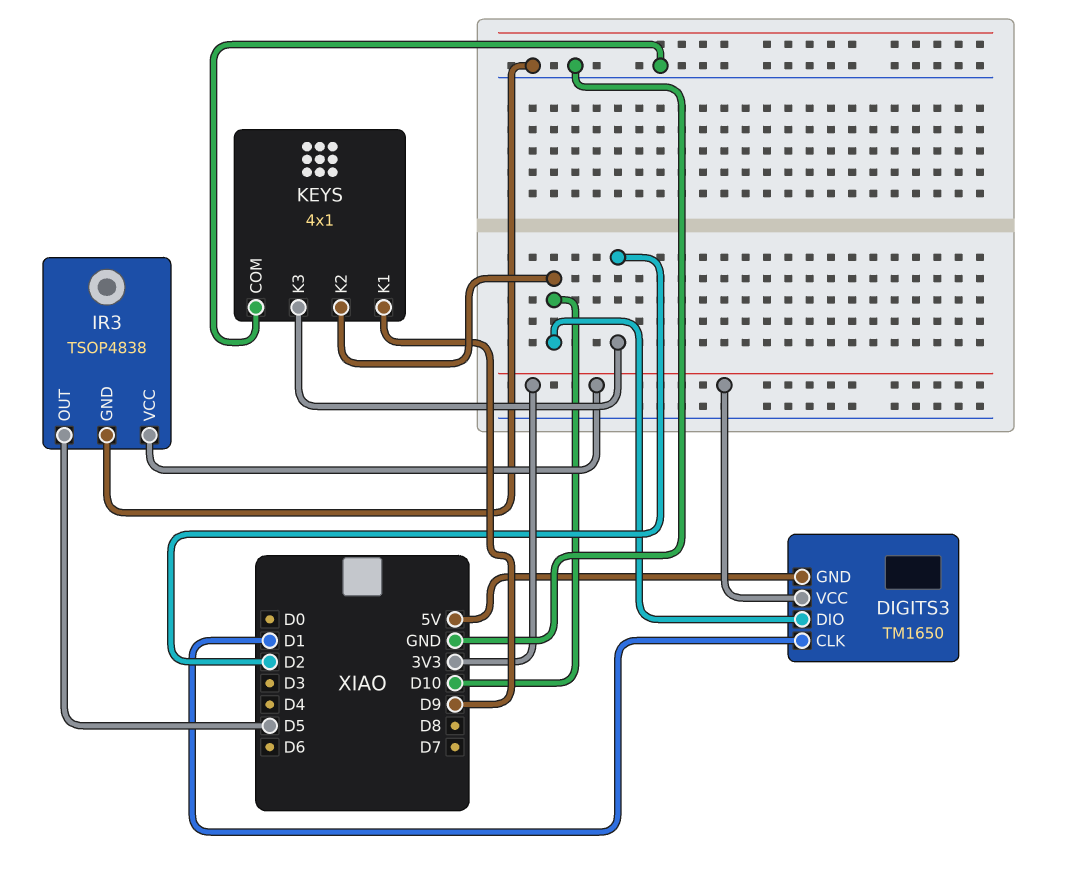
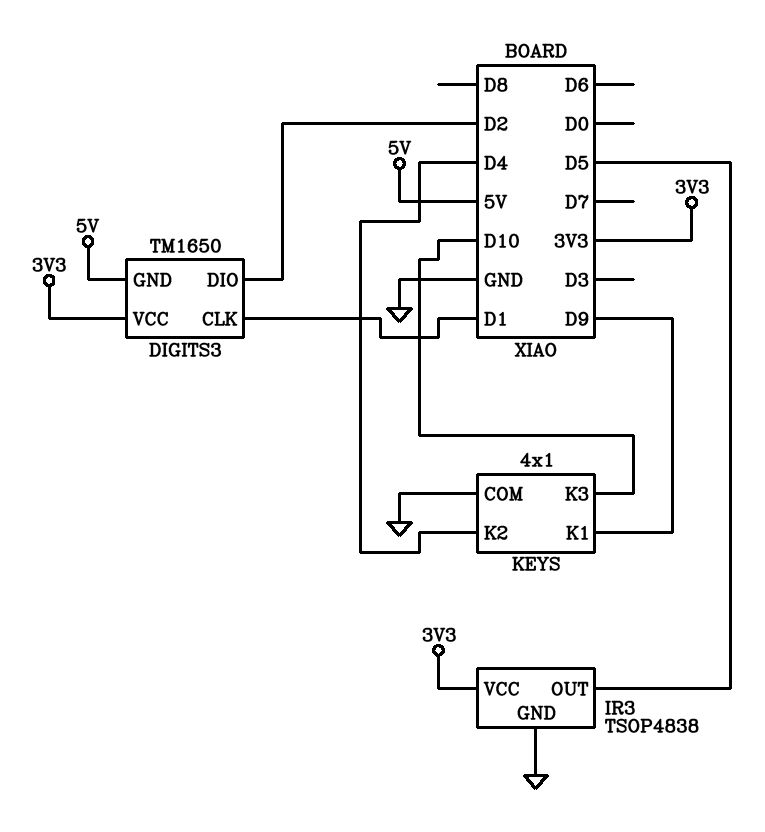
DIGITS3 pin DIO: D10 -> D2
KEYS pin K2: D10 -> D4
KEYS pin K3: D2 -> D10

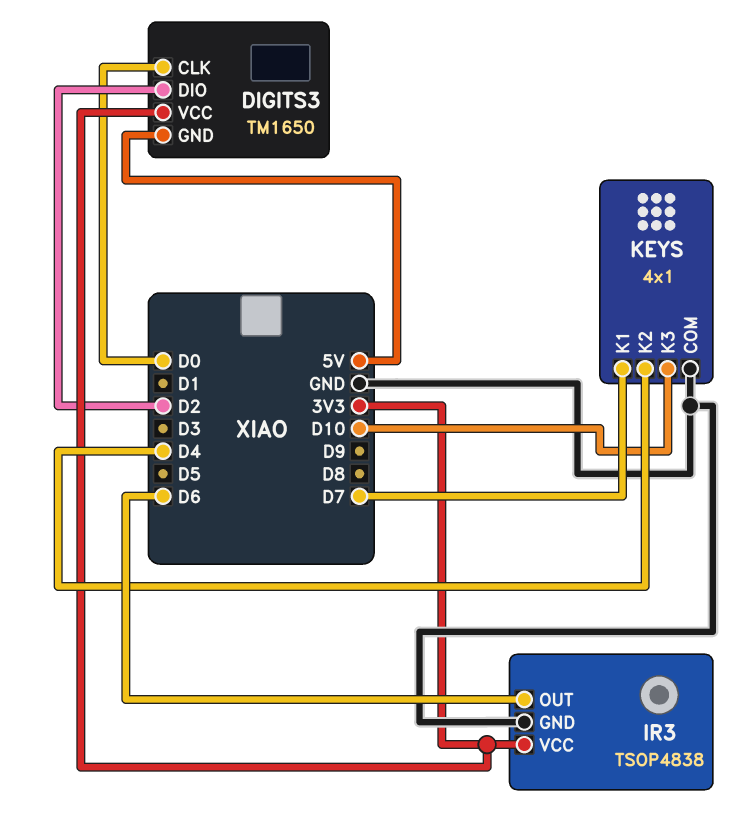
DIGITS3 pin CLK: D1 -> D0
IR3 pin OUT: D5 -> D6
KEYS pin K1: D9 -> D7

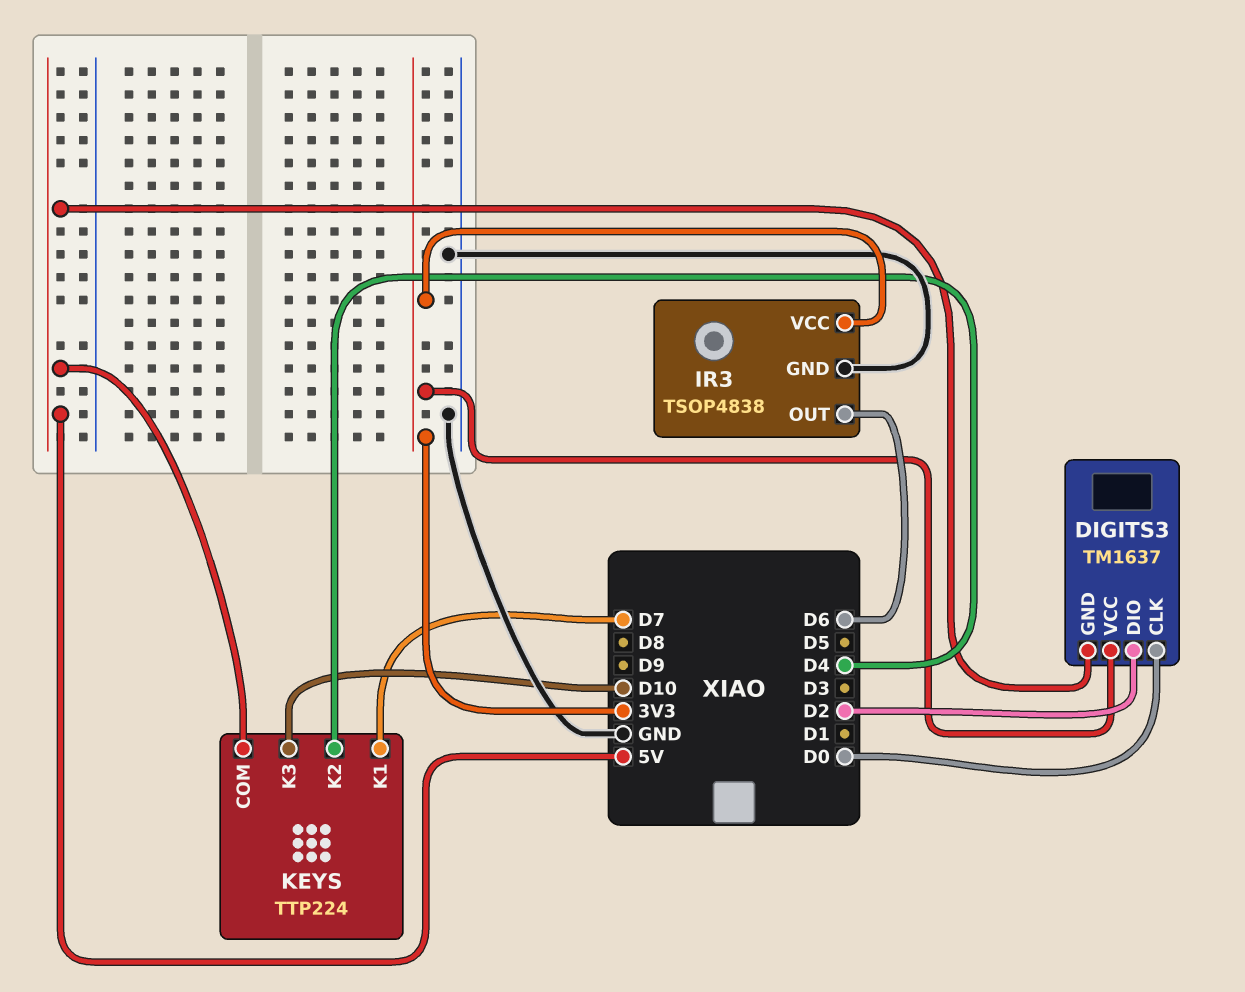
DIGITS3: TM1650 -> TM1637
KEYS: 4x1 -> TTP224
KEYS pin COM: GND -> 5V

